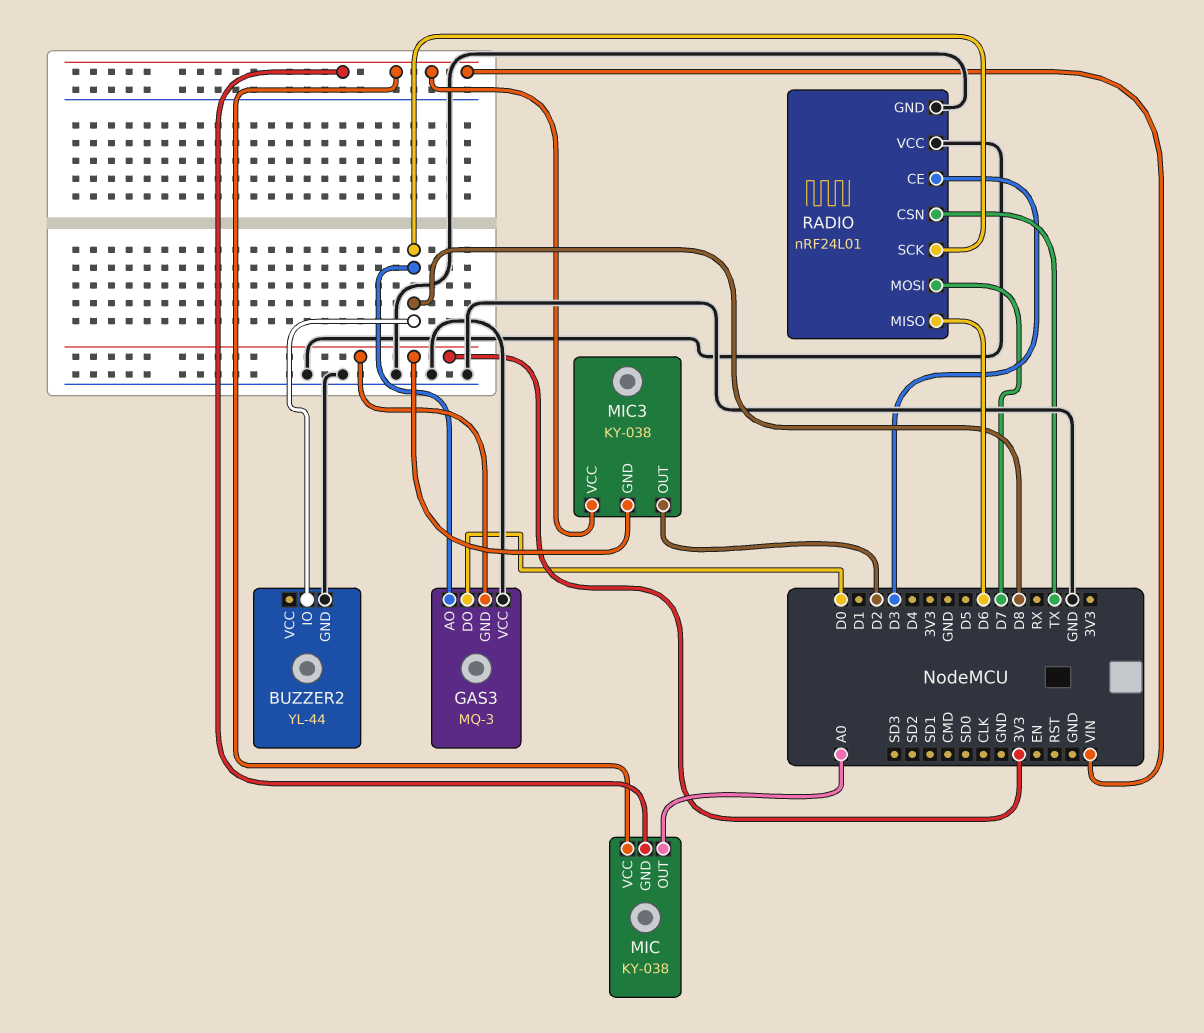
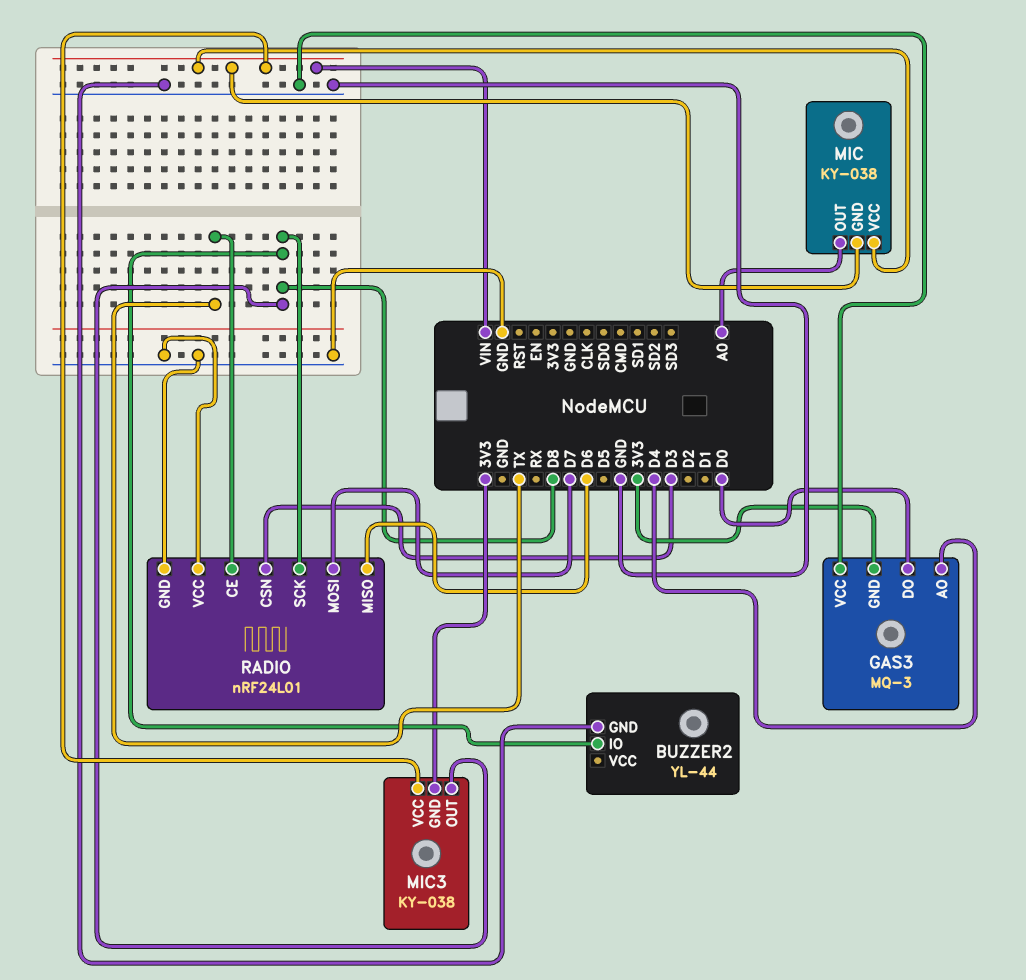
GAS3 pin AO: D8 -> D4
MIC3 pin OUT: D2 -> D8
RADIO pin CE: D3 -> TX
RADIO pin CSN: TX -> D3

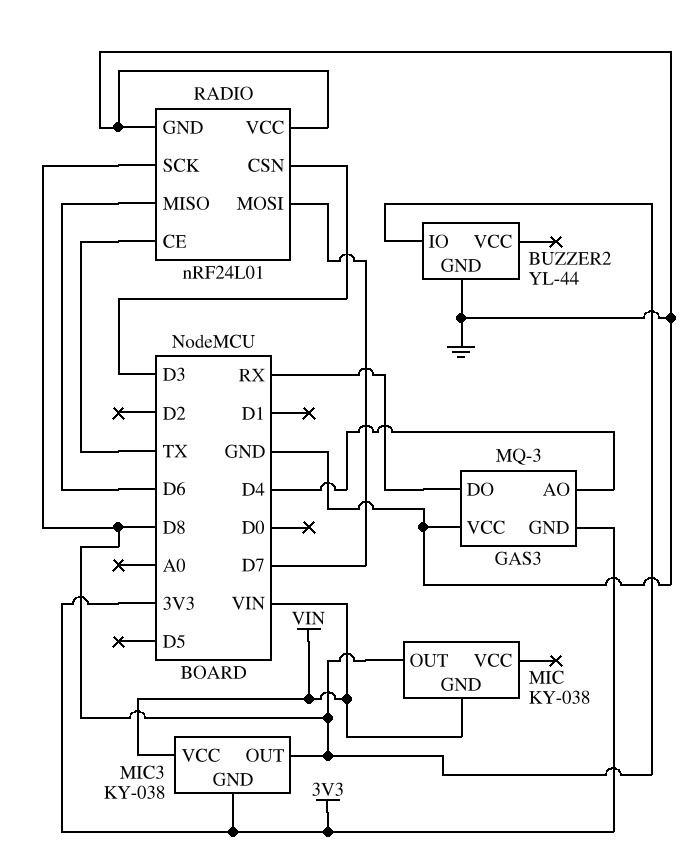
GAS3 pin DO: D0 -> RX
MIC pin OUT: A0 -> D8
MIC pin VCC: VIN -> none

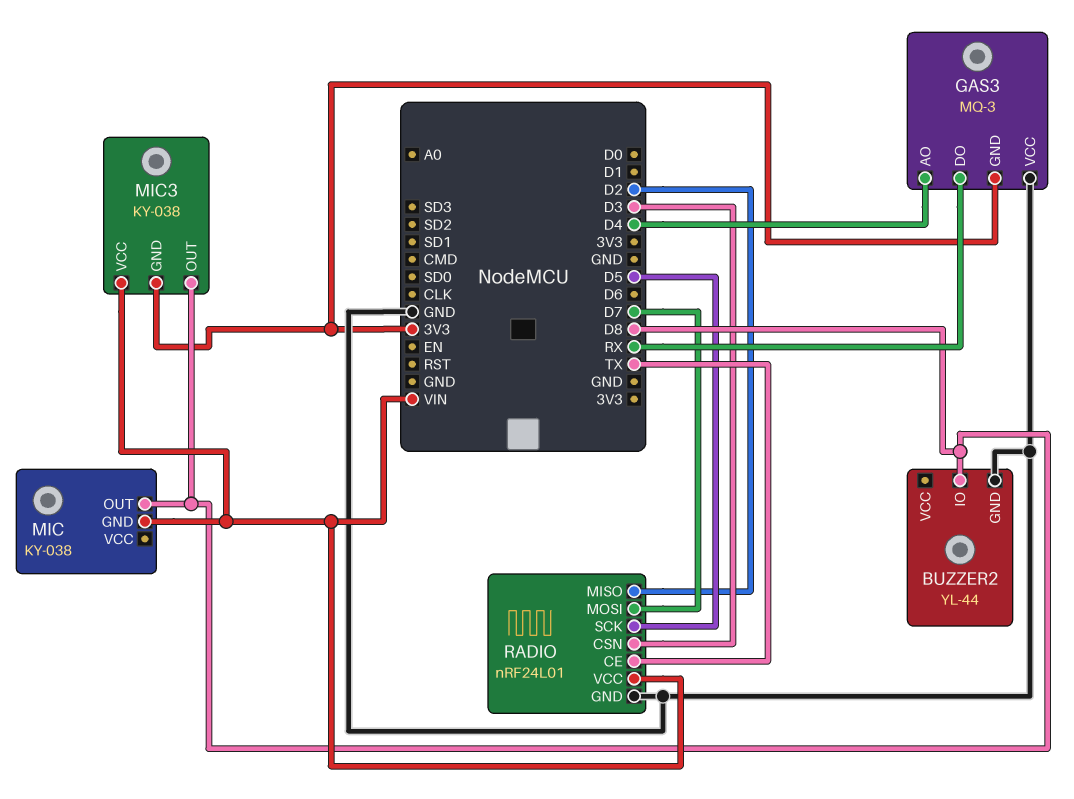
RADIO pin MISO: D6 -> D2
RADIO pin SCK: D8 -> D5
RADIO pin VCC: GND -> VIN

